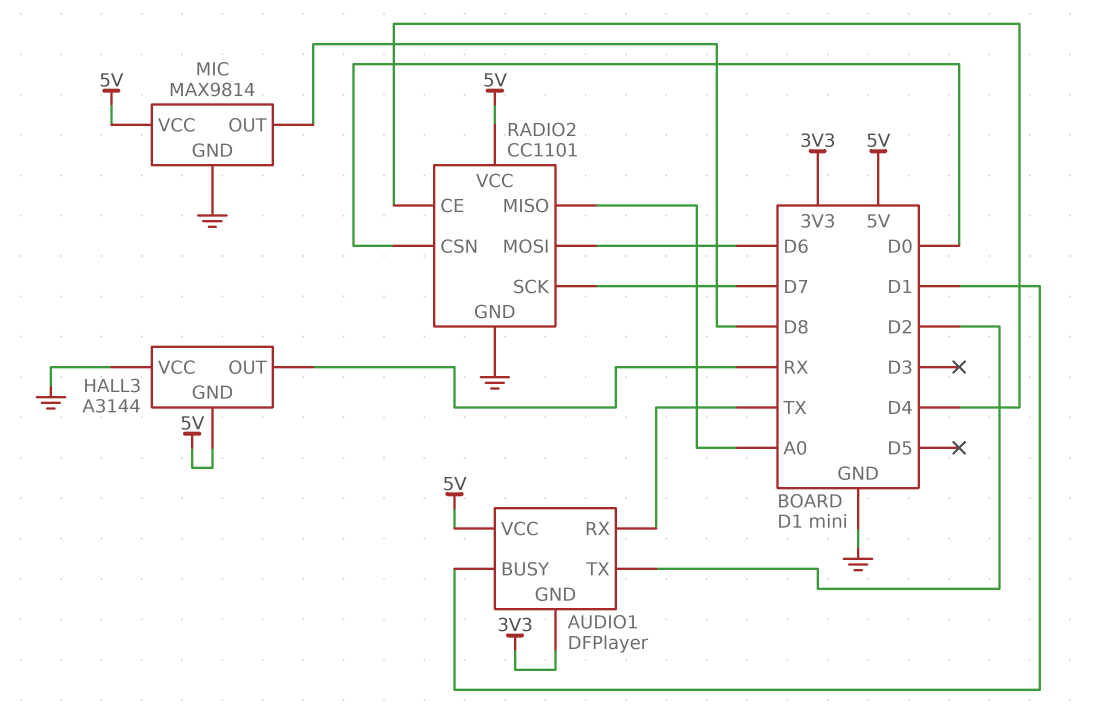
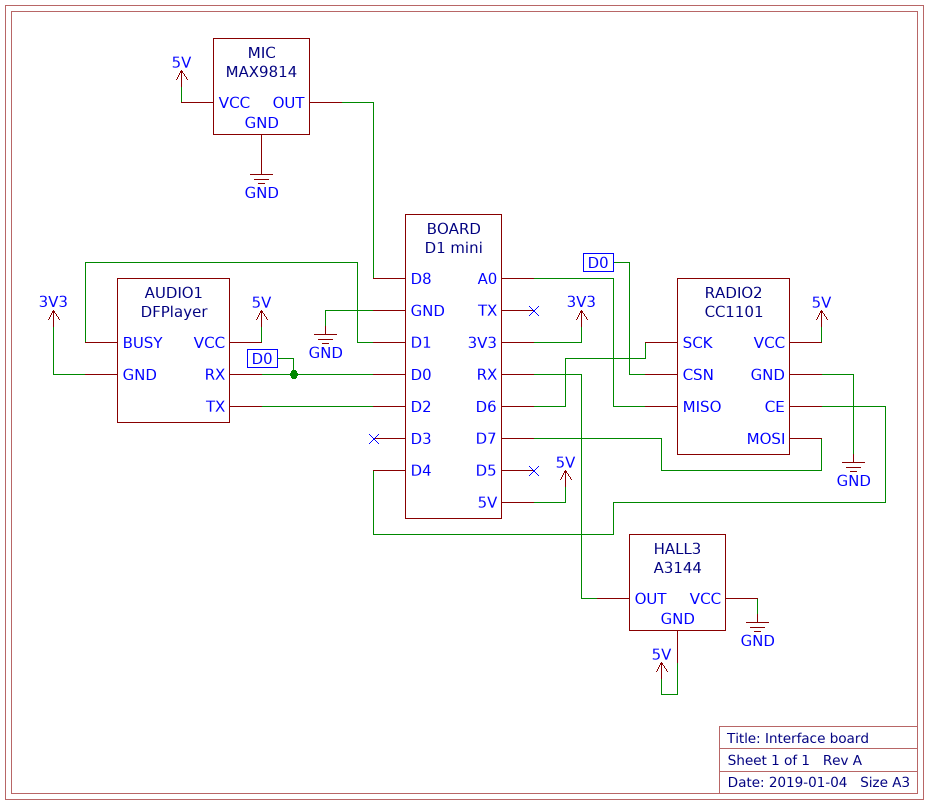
AUDIO1 pin RX: TX -> D0
RADIO2 pin MOSI: D6 -> D7
RADIO2 pin SCK: D7 -> D6

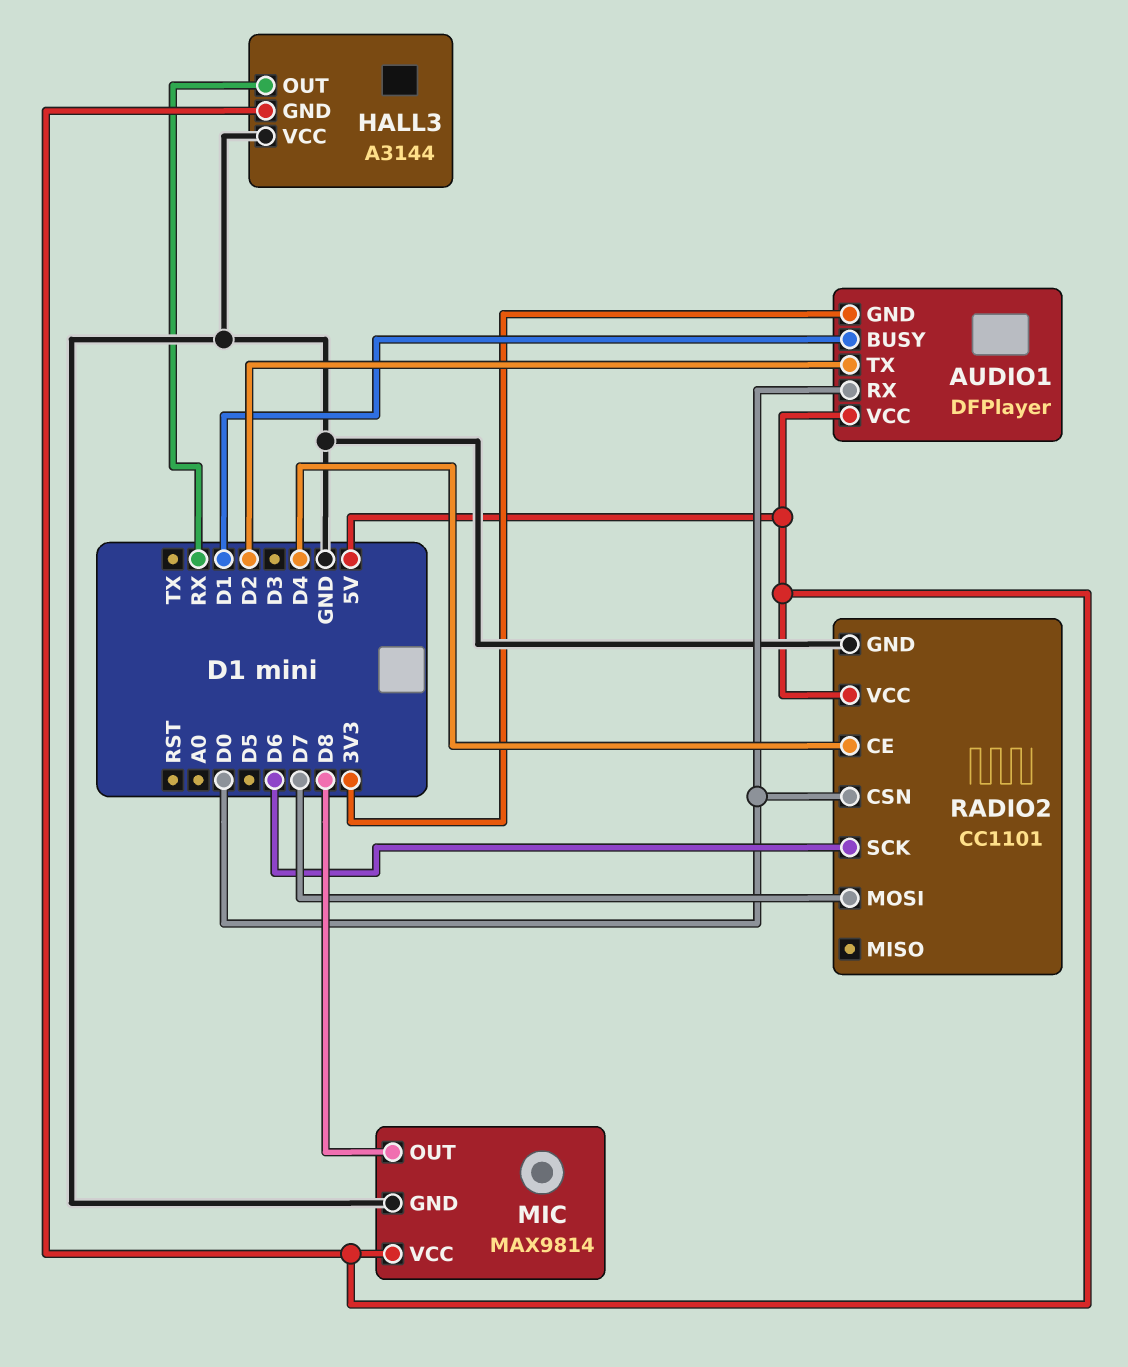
RADIO2 pin MISO: A0 -> none

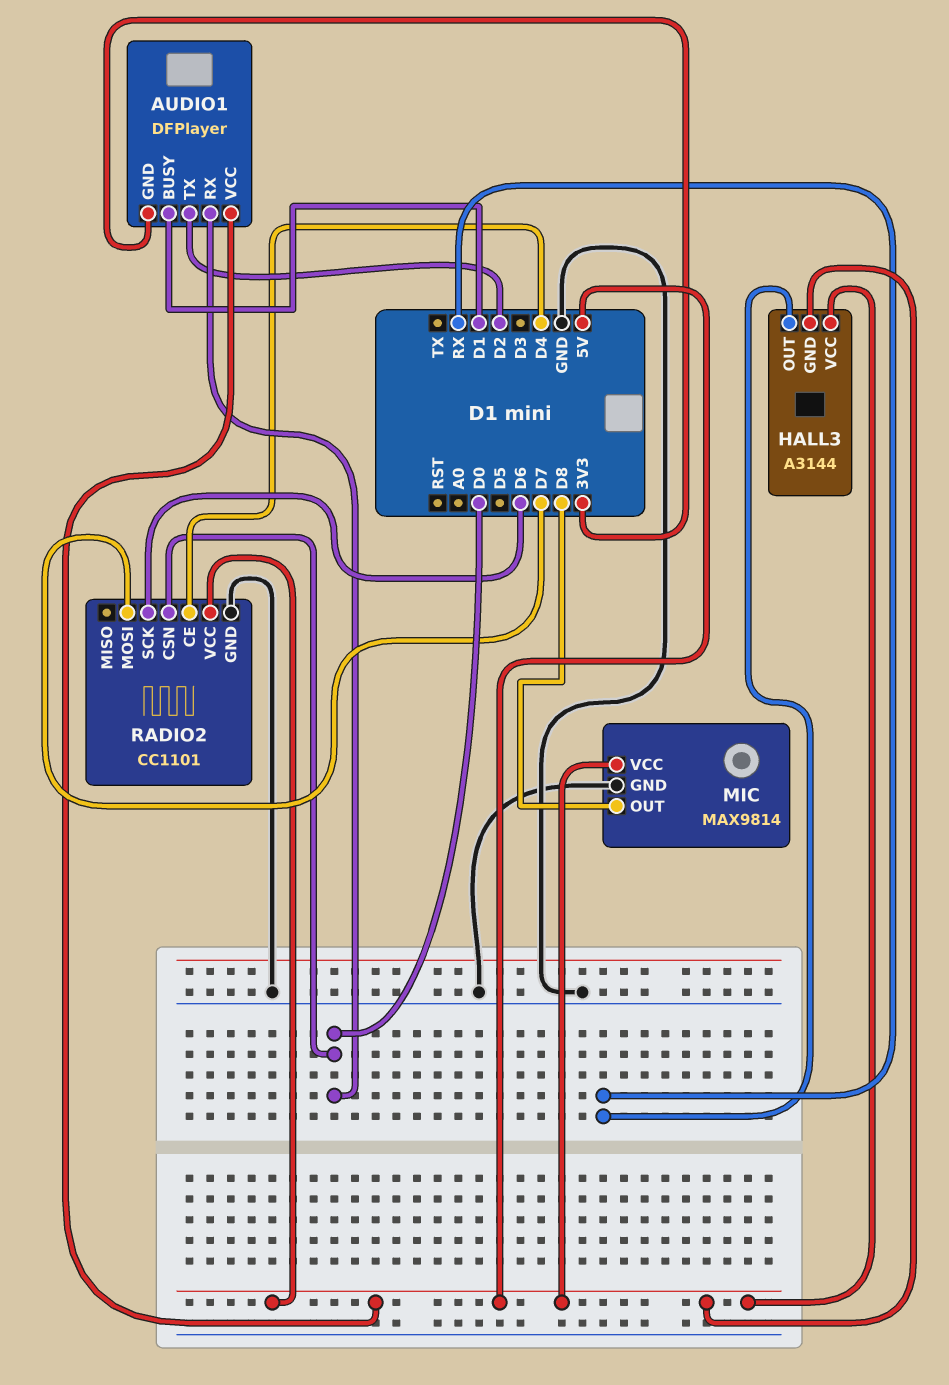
HALL3 pin VCC: GND -> 5V

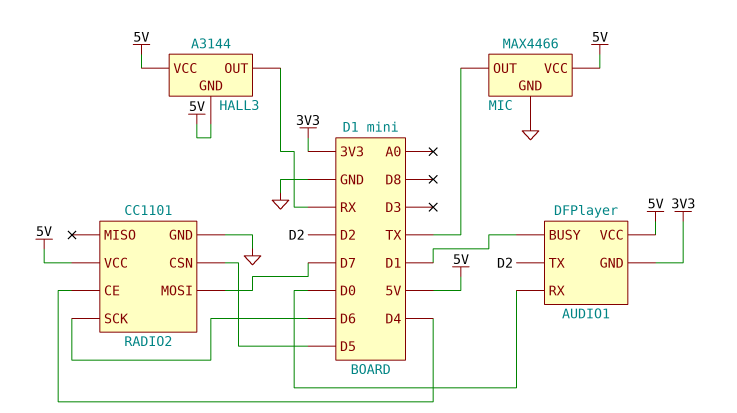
MIC: MAX9814 -> MAX4466
MIC pin OUT: D8 -> TX
RADIO2 pin CSN: D0 -> D5

